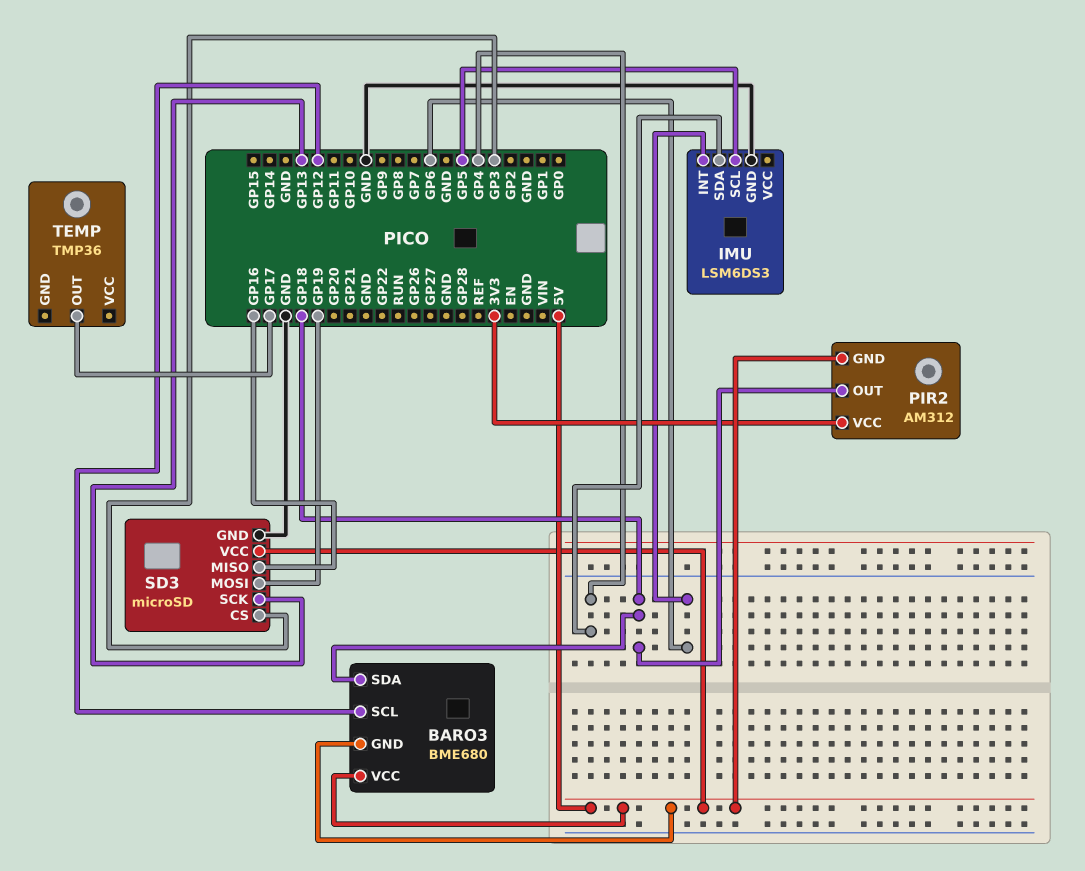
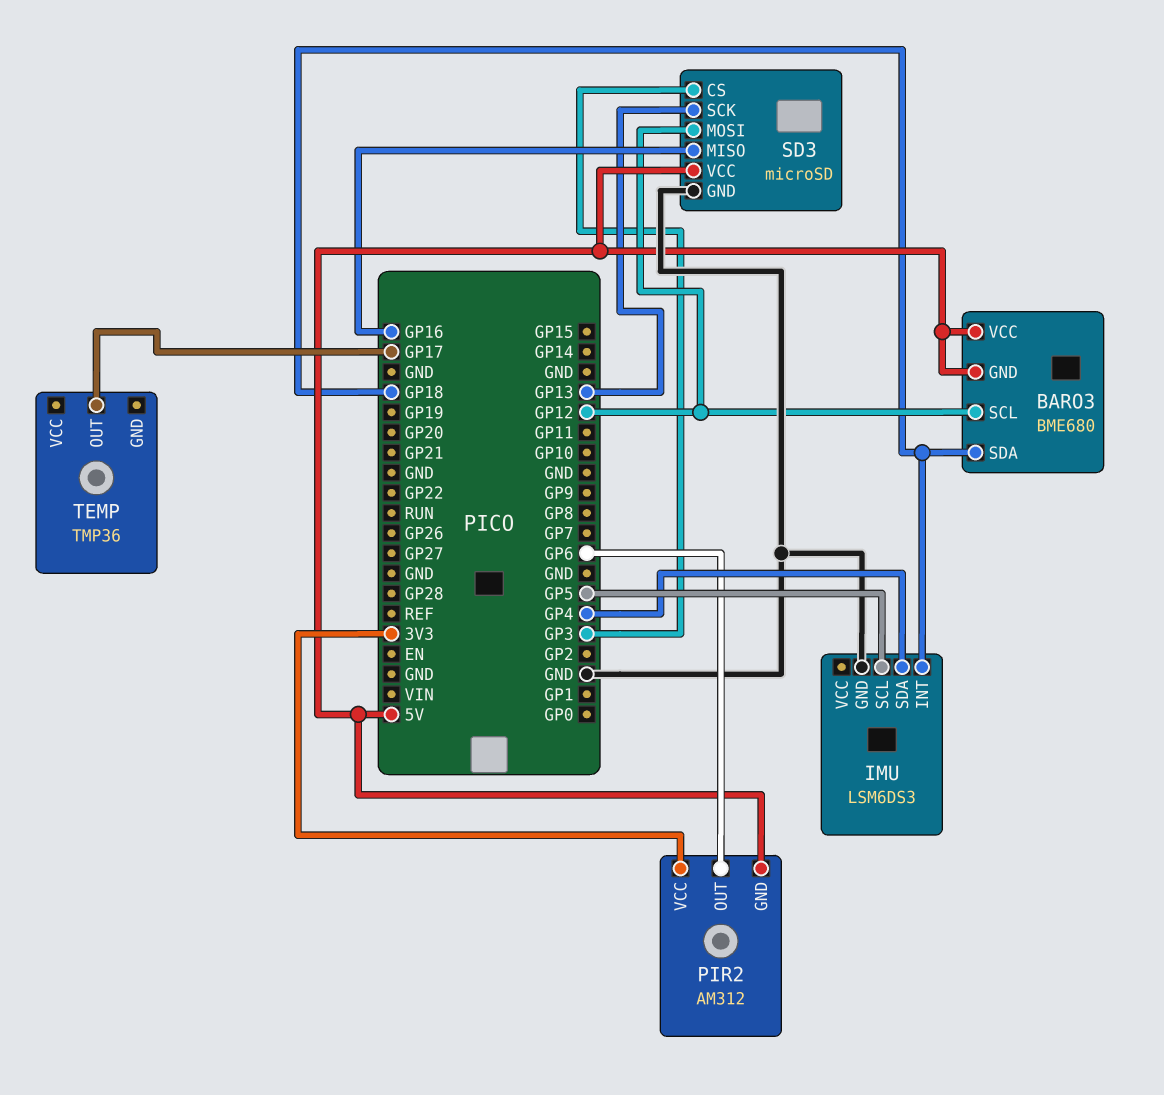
IMU pin INT: GP6 -> GP18
PIR2 pin OUT: GP18 -> GP6
SD3 pin MOSI: GP19 -> GP12

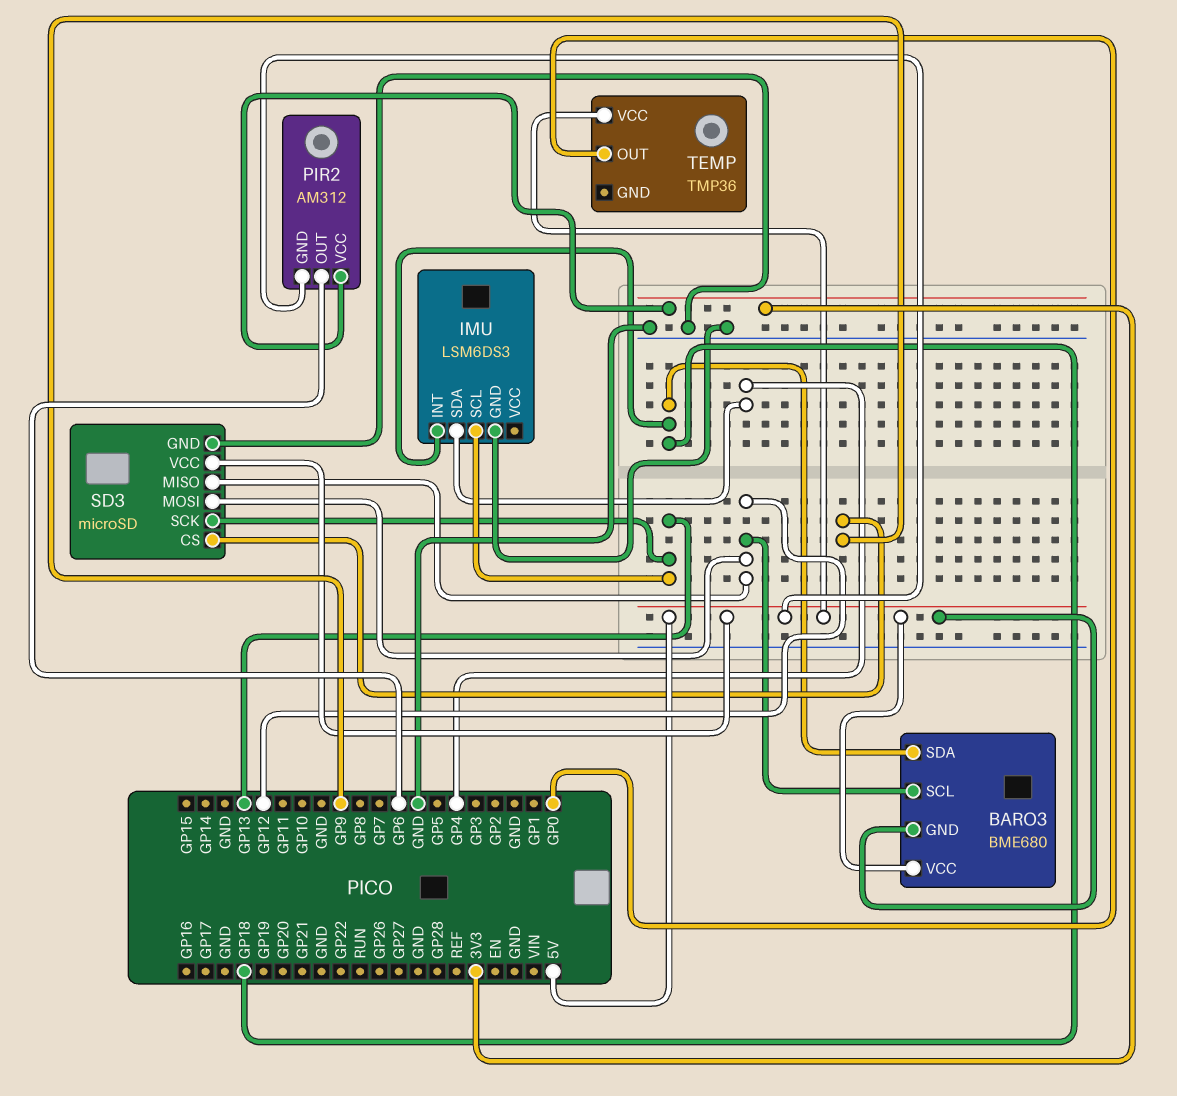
IMU pin SCL: GP5 -> GP13
SD3 pin CS: GP3 -> GP9
SD3 pin MISO: GP16 -> GP12
TEMP pin OUT: GP17 -> GP0
TEMP pin VCC: none -> 5V

